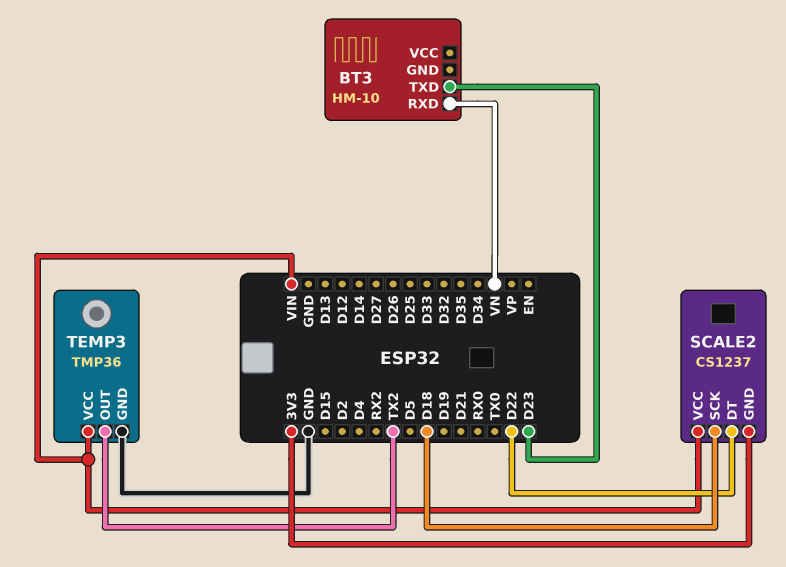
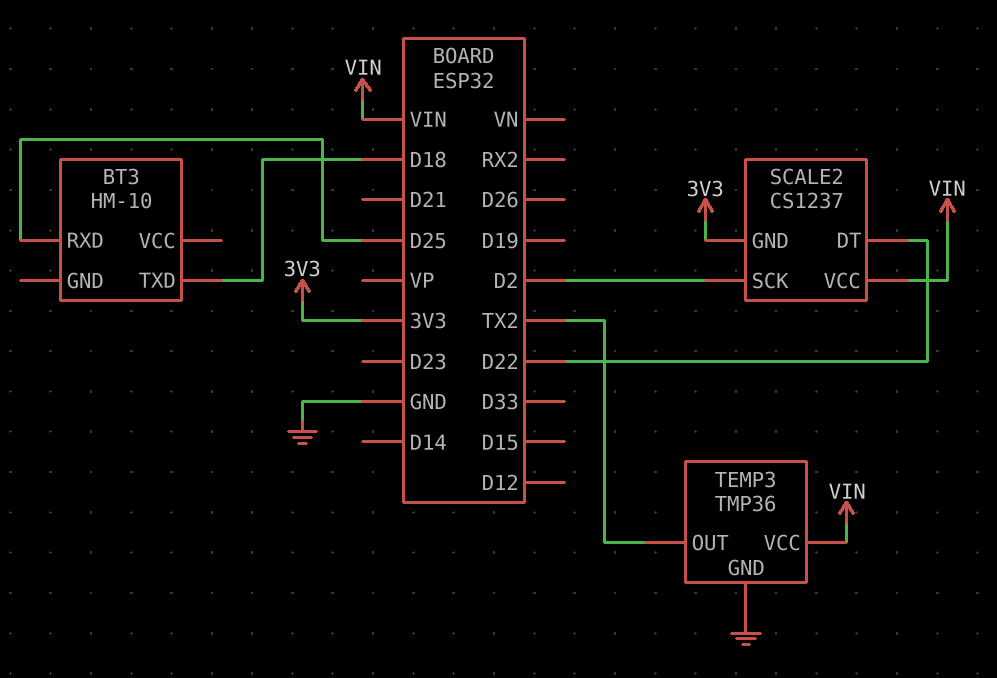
BT3 pin RXD: VN -> D25
BT3 pin TXD: D23 -> D18
SCALE2 pin SCK: D18 -> D2

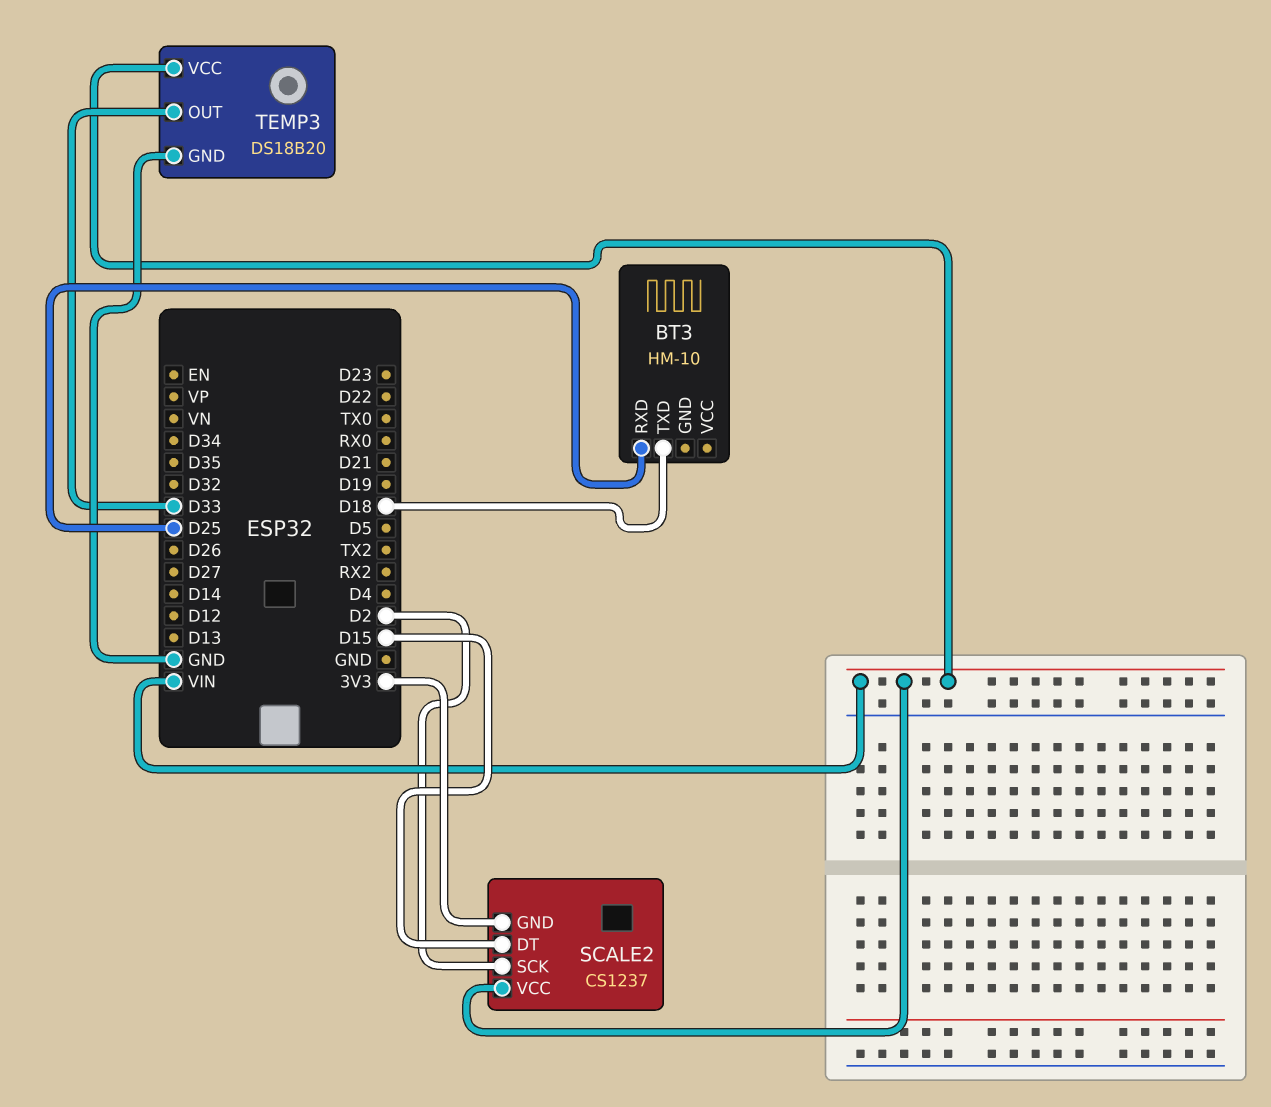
SCALE2 pin DT: D22 -> D15
TEMP3: TMP36 -> DS18B20
TEMP3 pin OUT: TX2 -> D33

